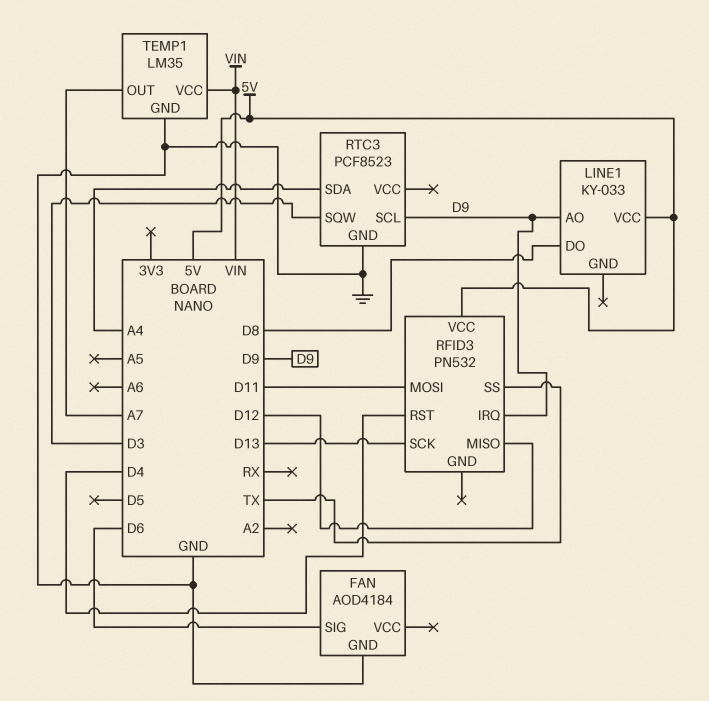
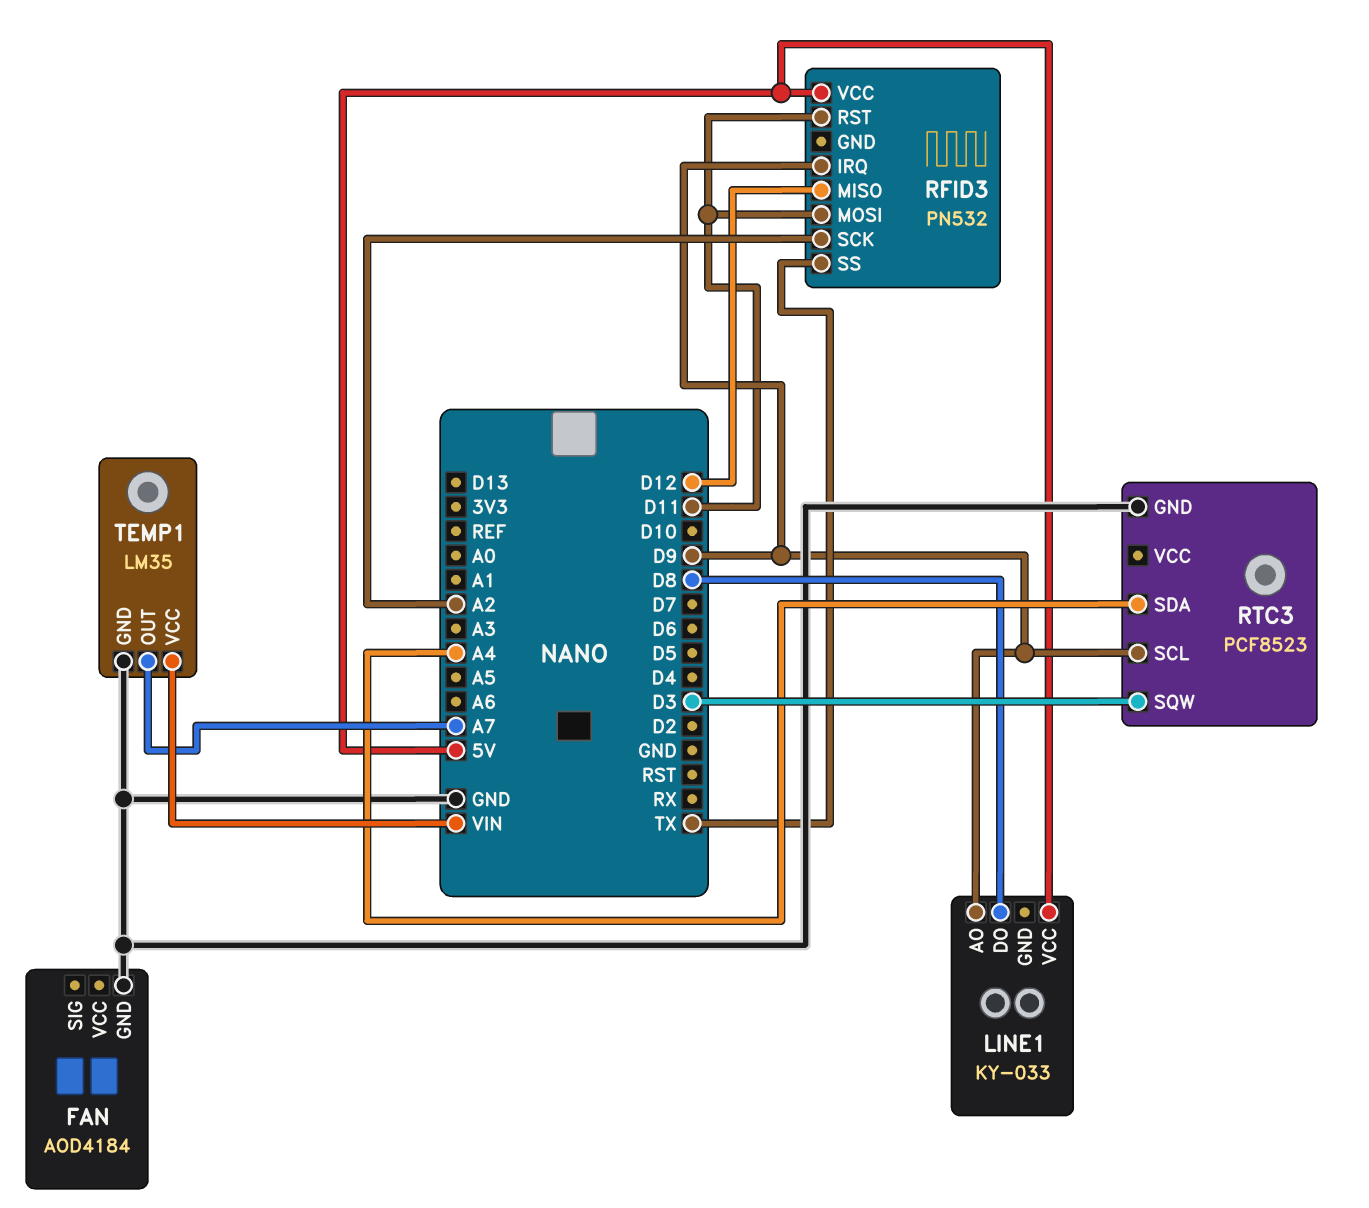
FAN pin SIG: D6 -> none
RFID3 pin RST: D4 -> D11
RFID3 pin SCK: D13 -> A2

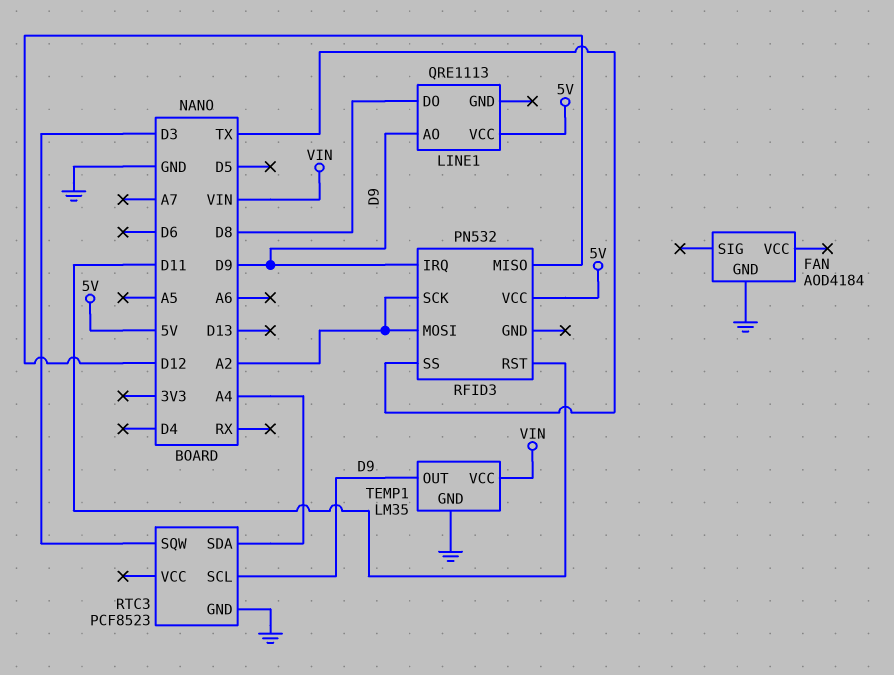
LINE1: KY-033 -> QRE1113
RFID3 pin MOSI: D11 -> A2
TEMP1 pin OUT: A7 -> D9

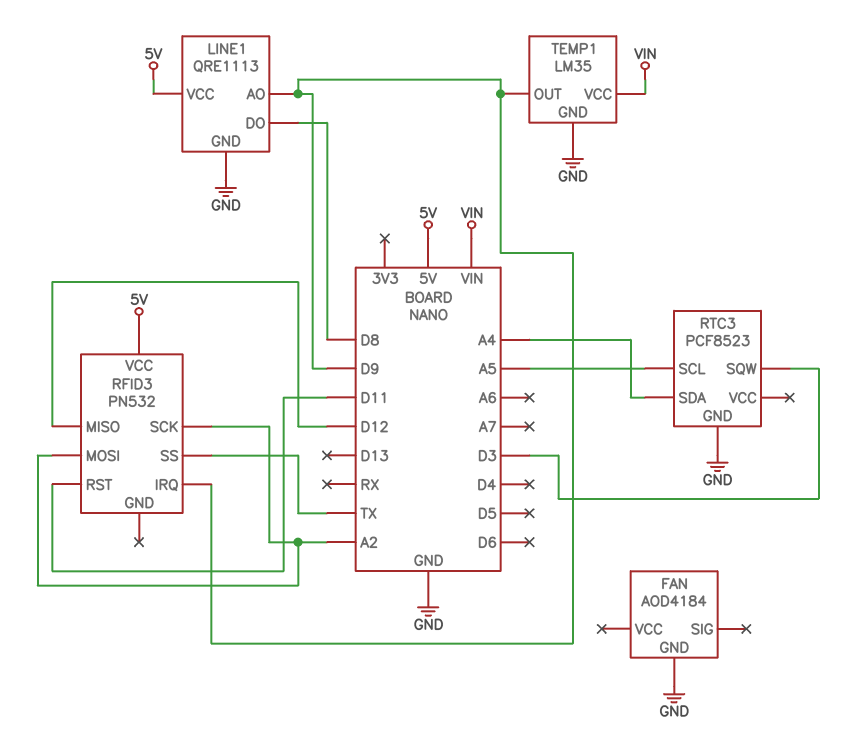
LINE1 pin GND: none -> GND
RTC3 pin SCL: D9 -> A5

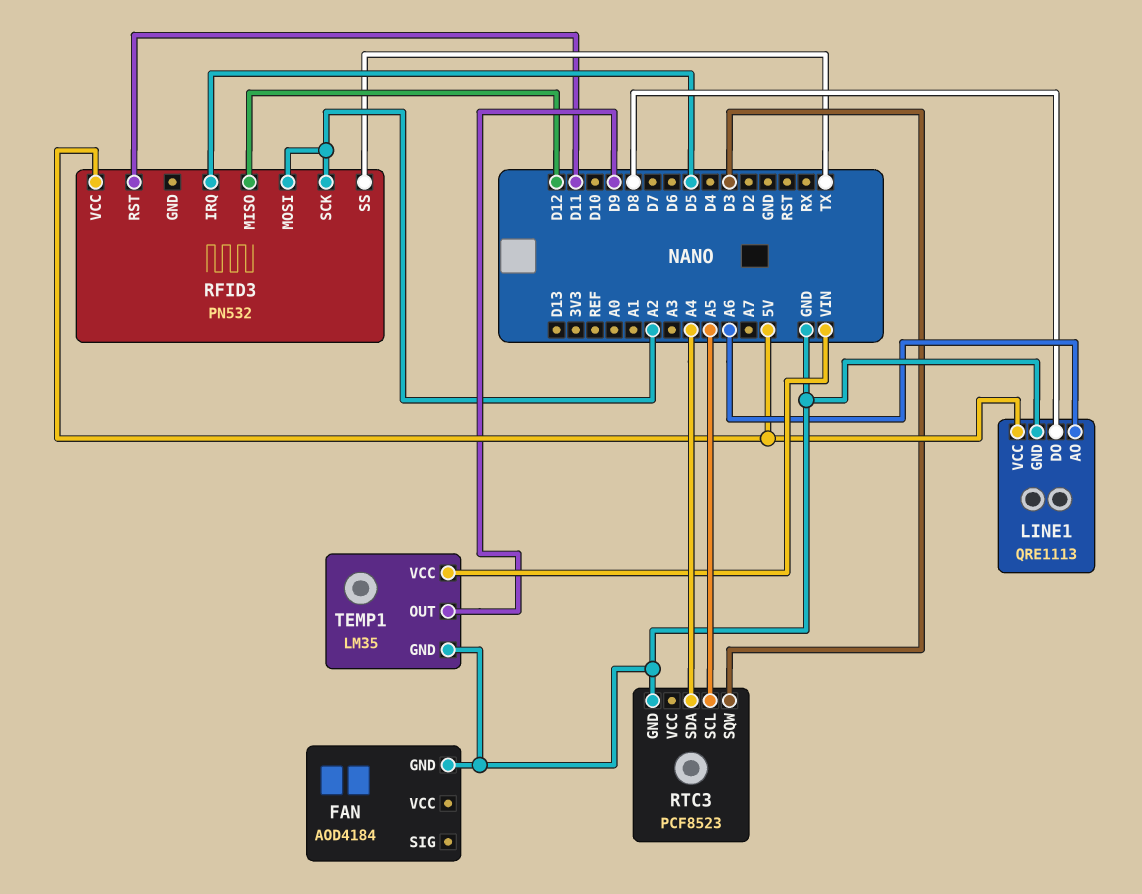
LINE1 pin AO: D9 -> A6
RFID3 pin IRQ: D9 -> D5

